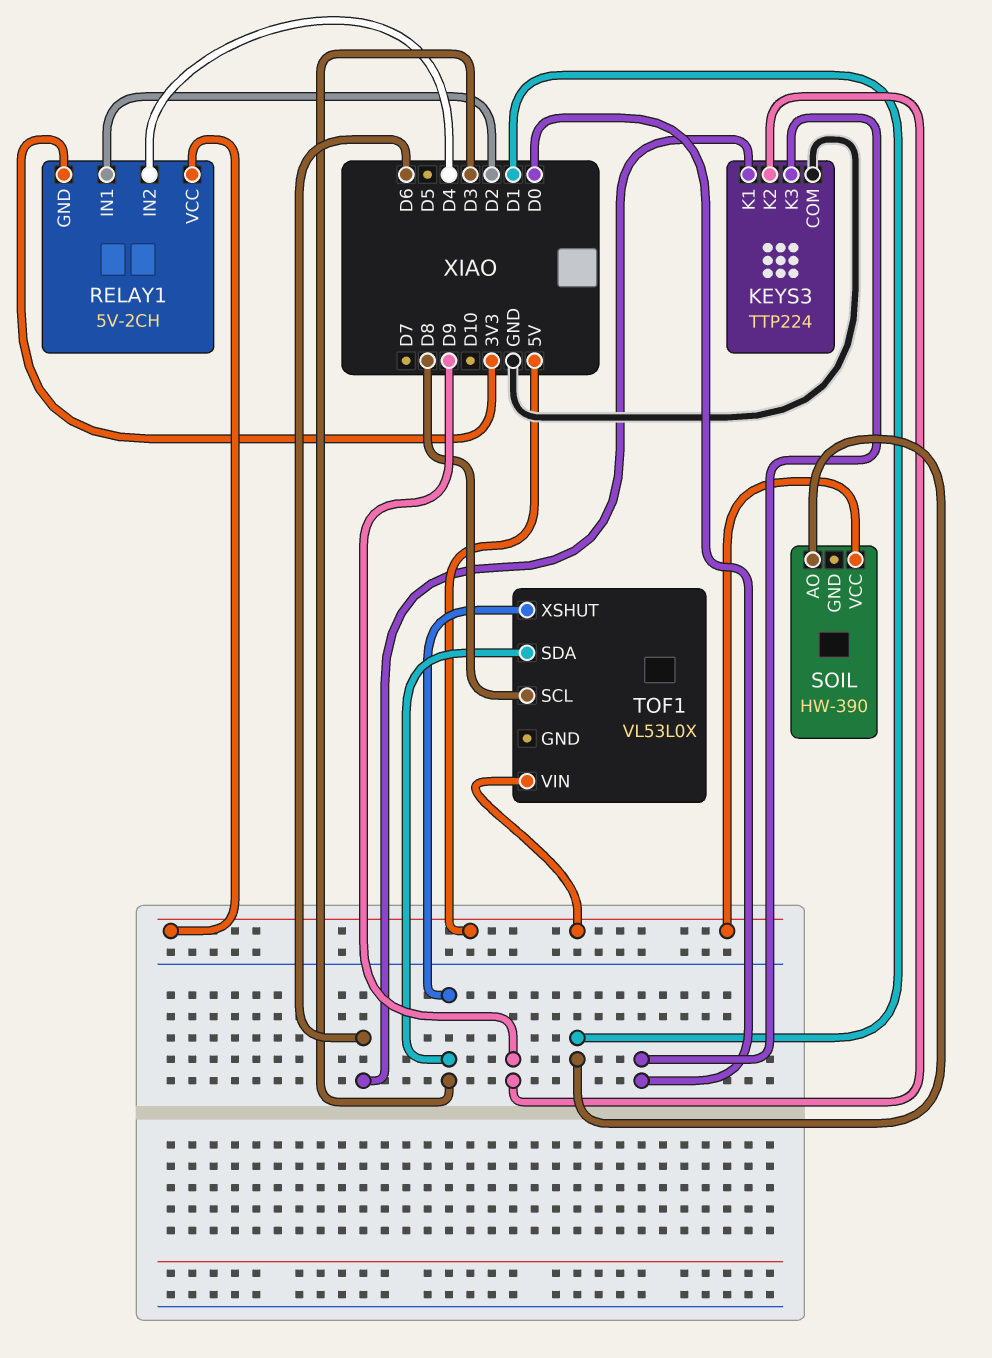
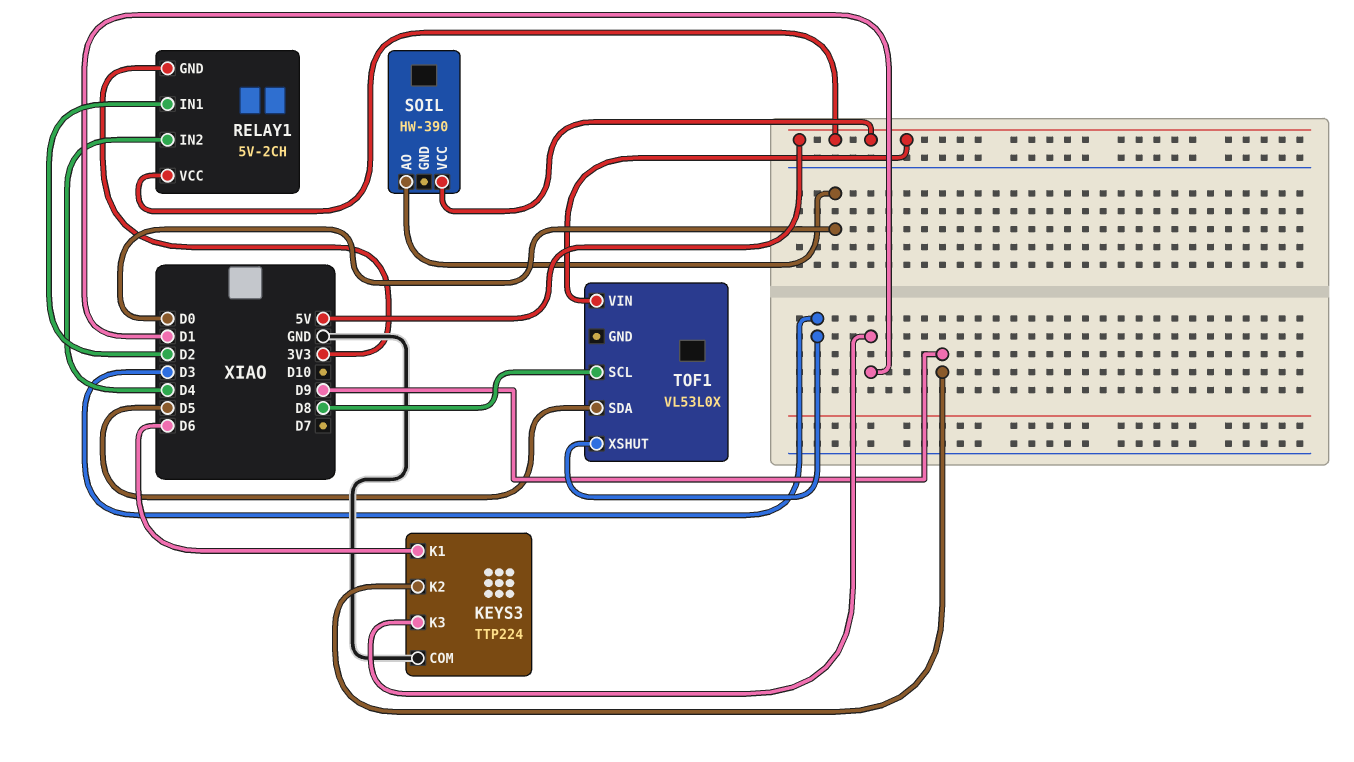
KEYS3 pin K3: D0 -> D1
SOIL pin AO: D1 -> D0
TOF1 pin SDA: D3 -> D5

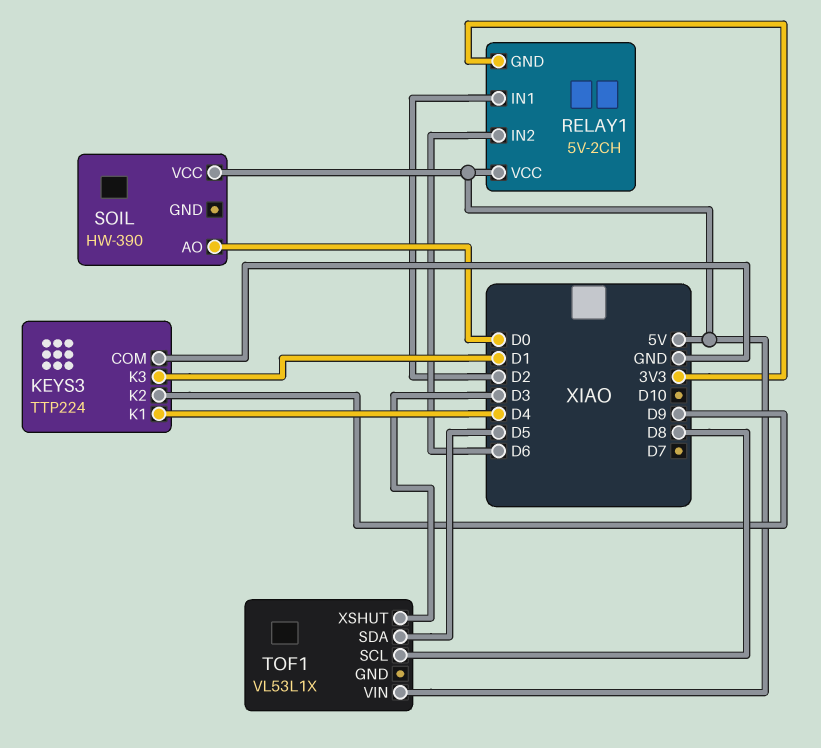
KEYS3 pin K1: D6 -> D4
RELAY1 pin IN2: D4 -> D6
TOF1: VL53L0X -> VL53L1X

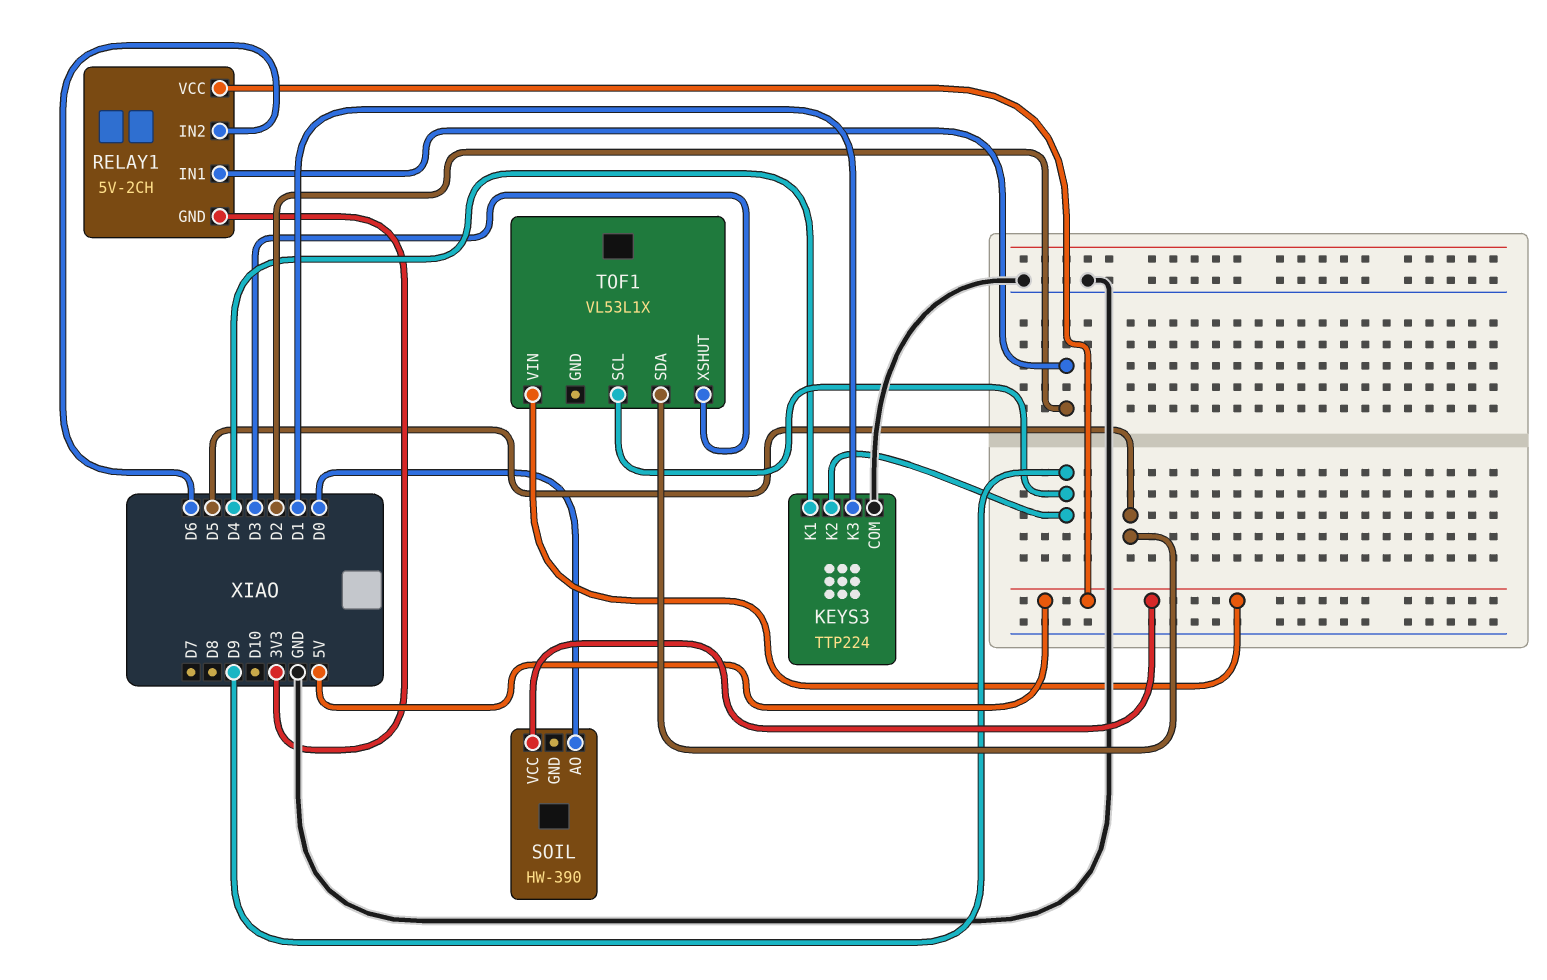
TOF1 pin SCL: D8 -> D9

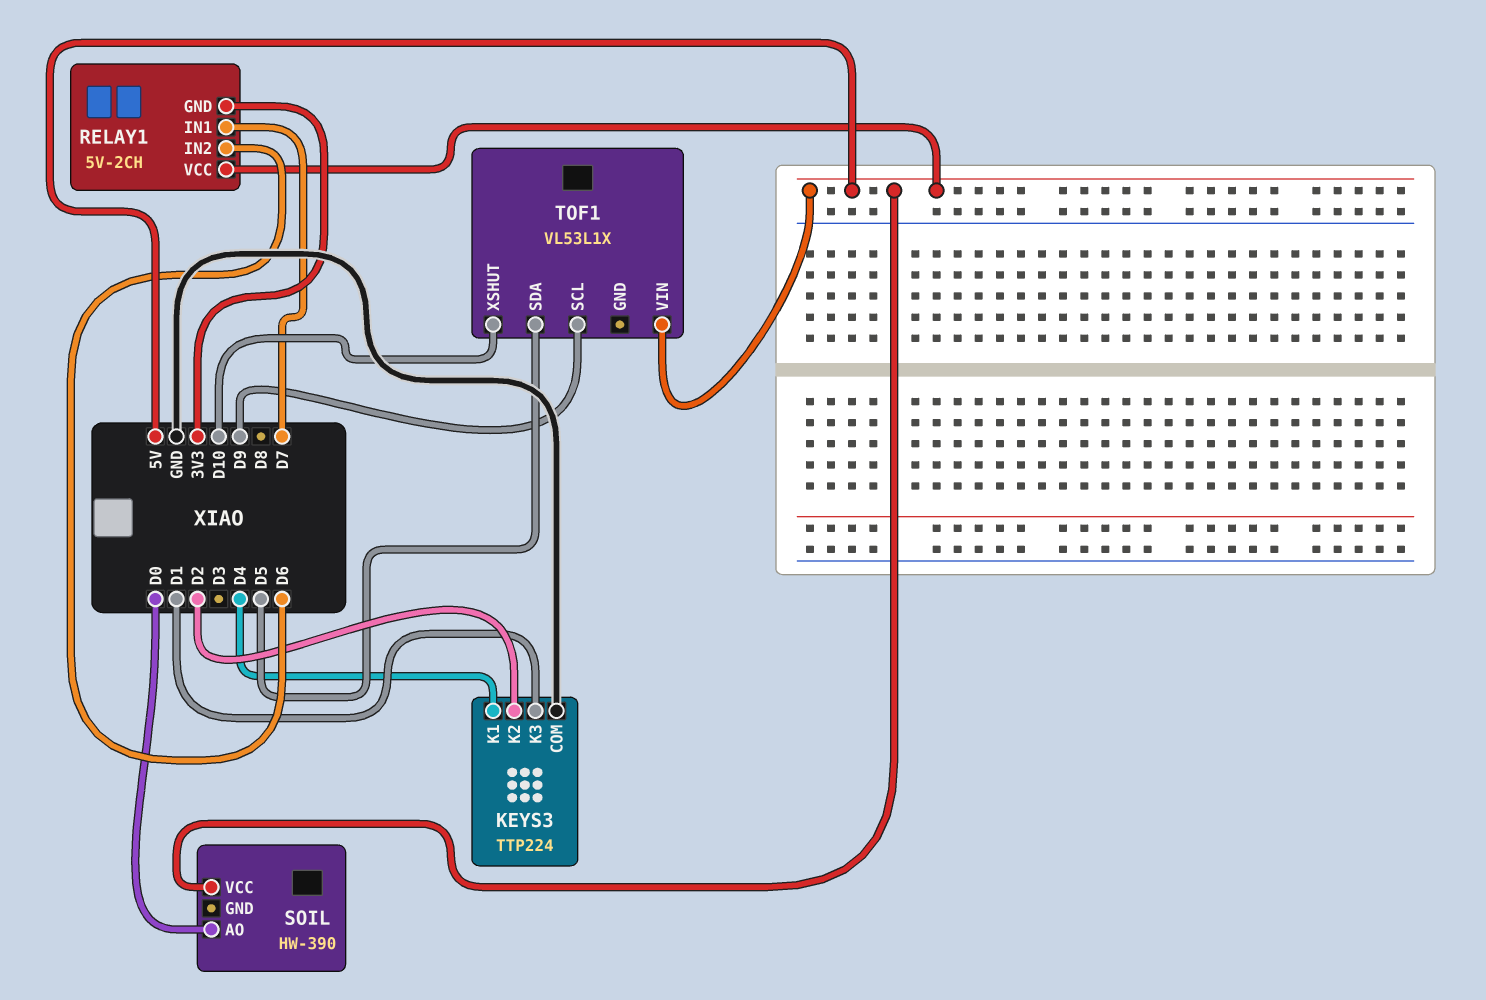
KEYS3 pin K2: D9 -> D2
RELAY1 pin IN1: D2 -> D7
TOF1 pin XSHUT: D3 -> D10

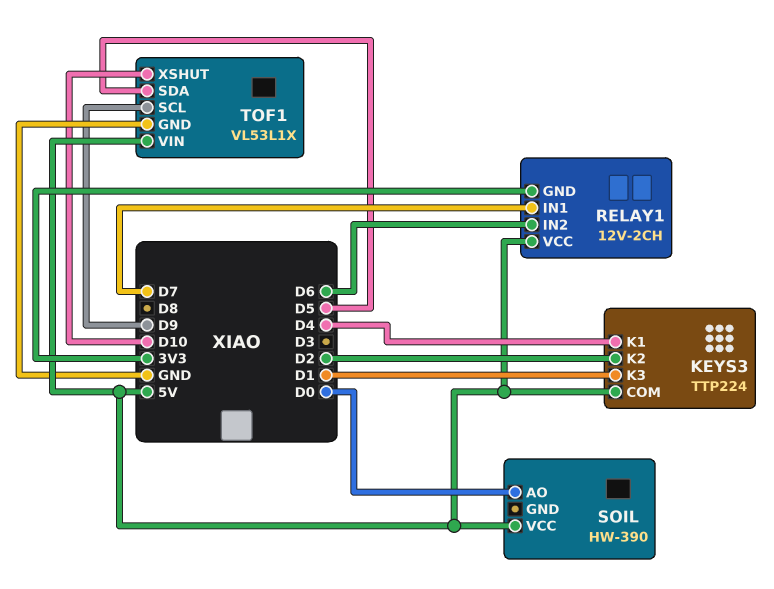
KEYS3 pin COM: GND -> 5V
RELAY1: 5V-2CH -> 12V-2CH
TOF1 pin GND: none -> GND

